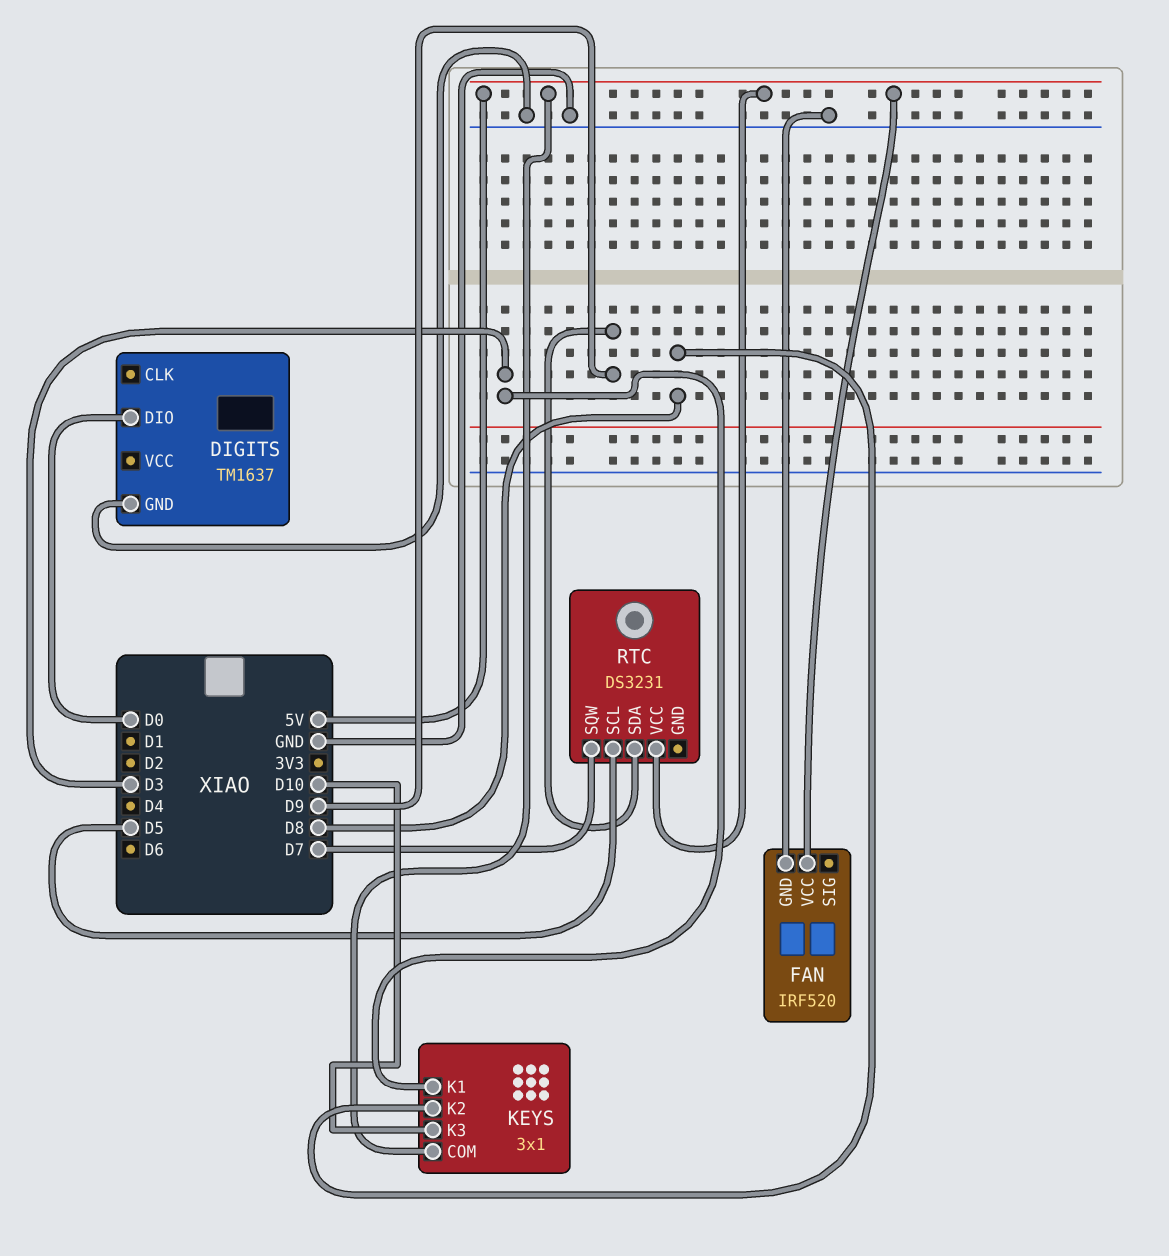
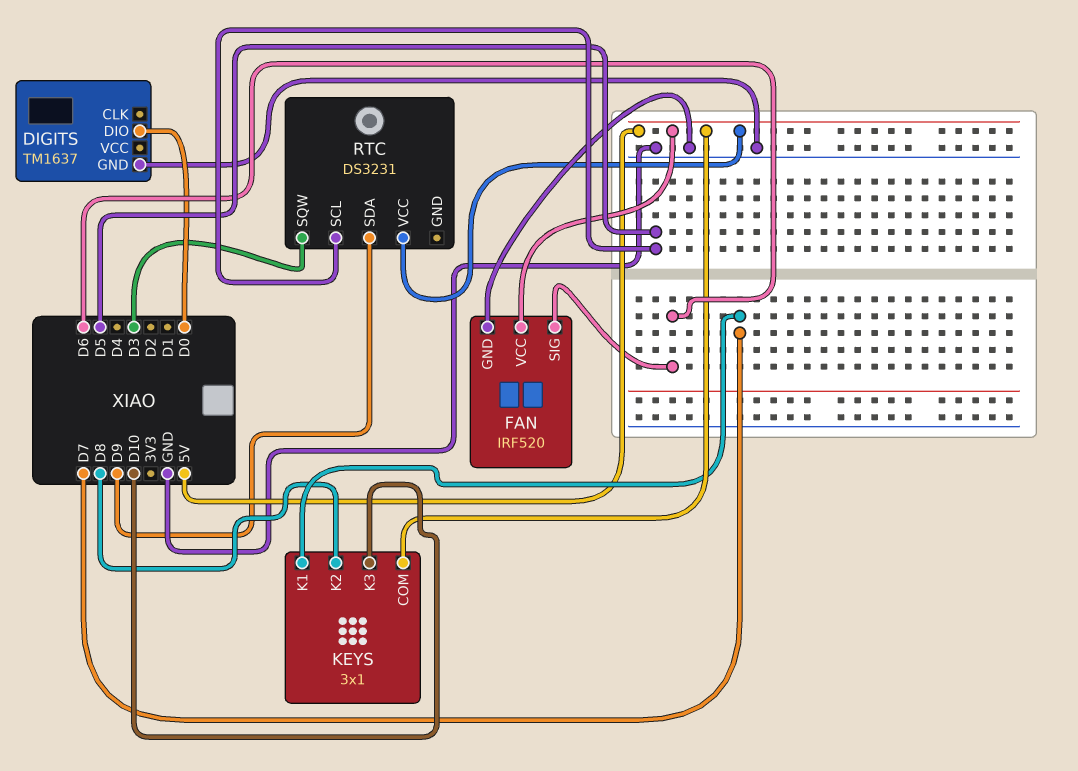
FAN pin SIG: none -> D6
KEYS pin K1: D3 -> D7
RTC pin SQW: D7 -> D3

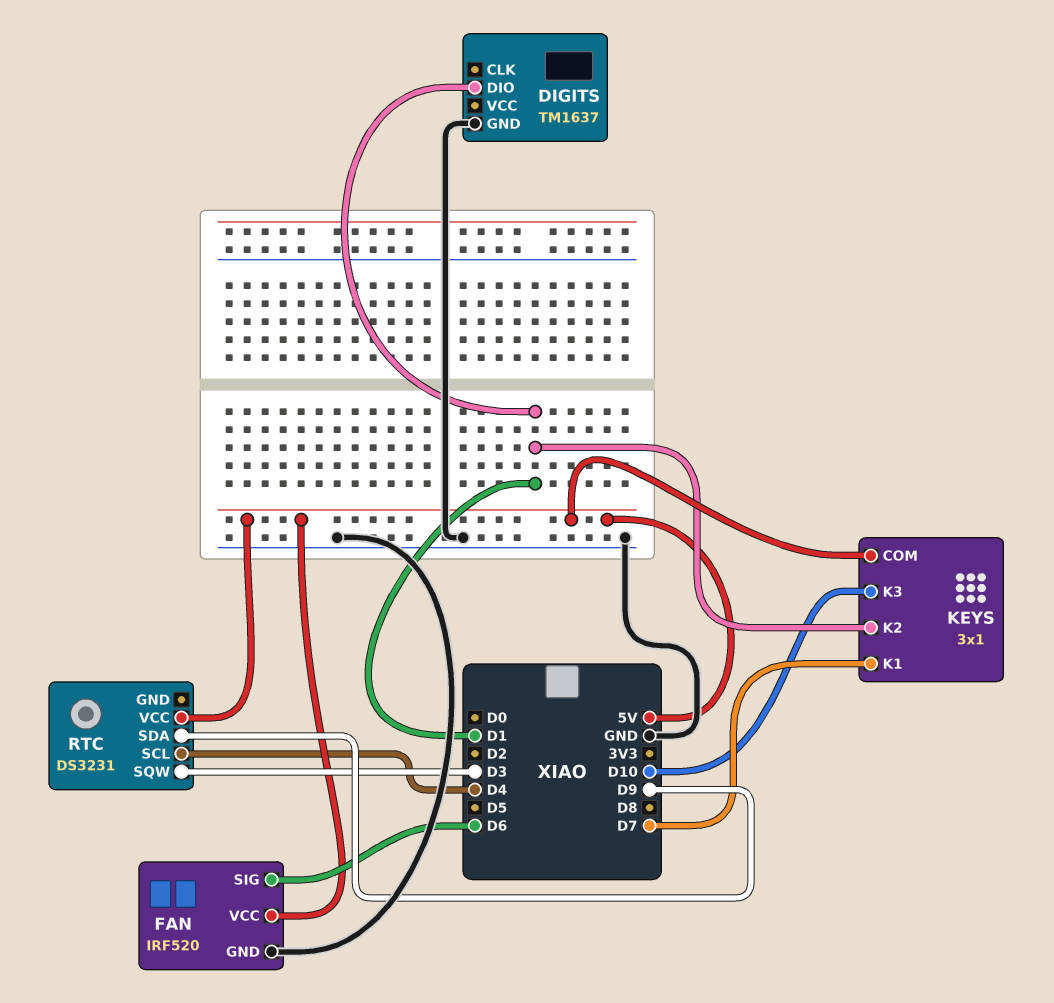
DIGITS pin DIO: D0 -> D1
KEYS pin K2: D8 -> D1
RTC pin SCL: D5 -> D4

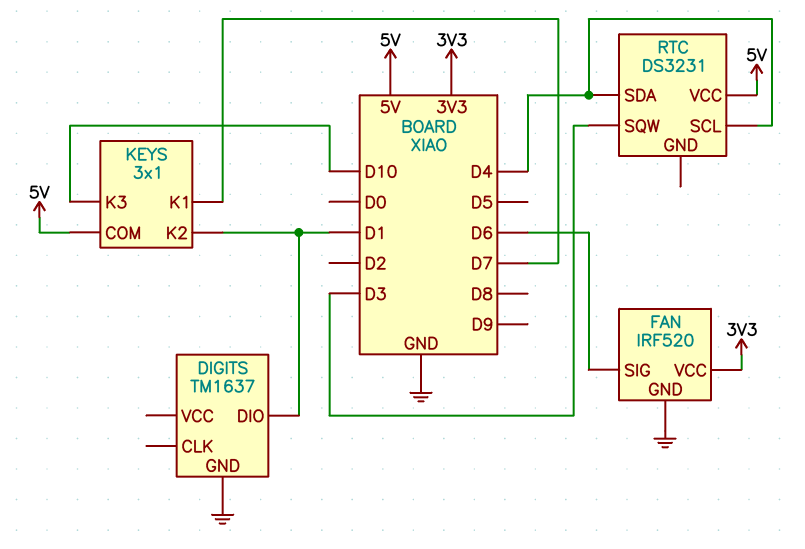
FAN pin VCC: 5V -> 3V3
RTC pin SDA: D9 -> D4

